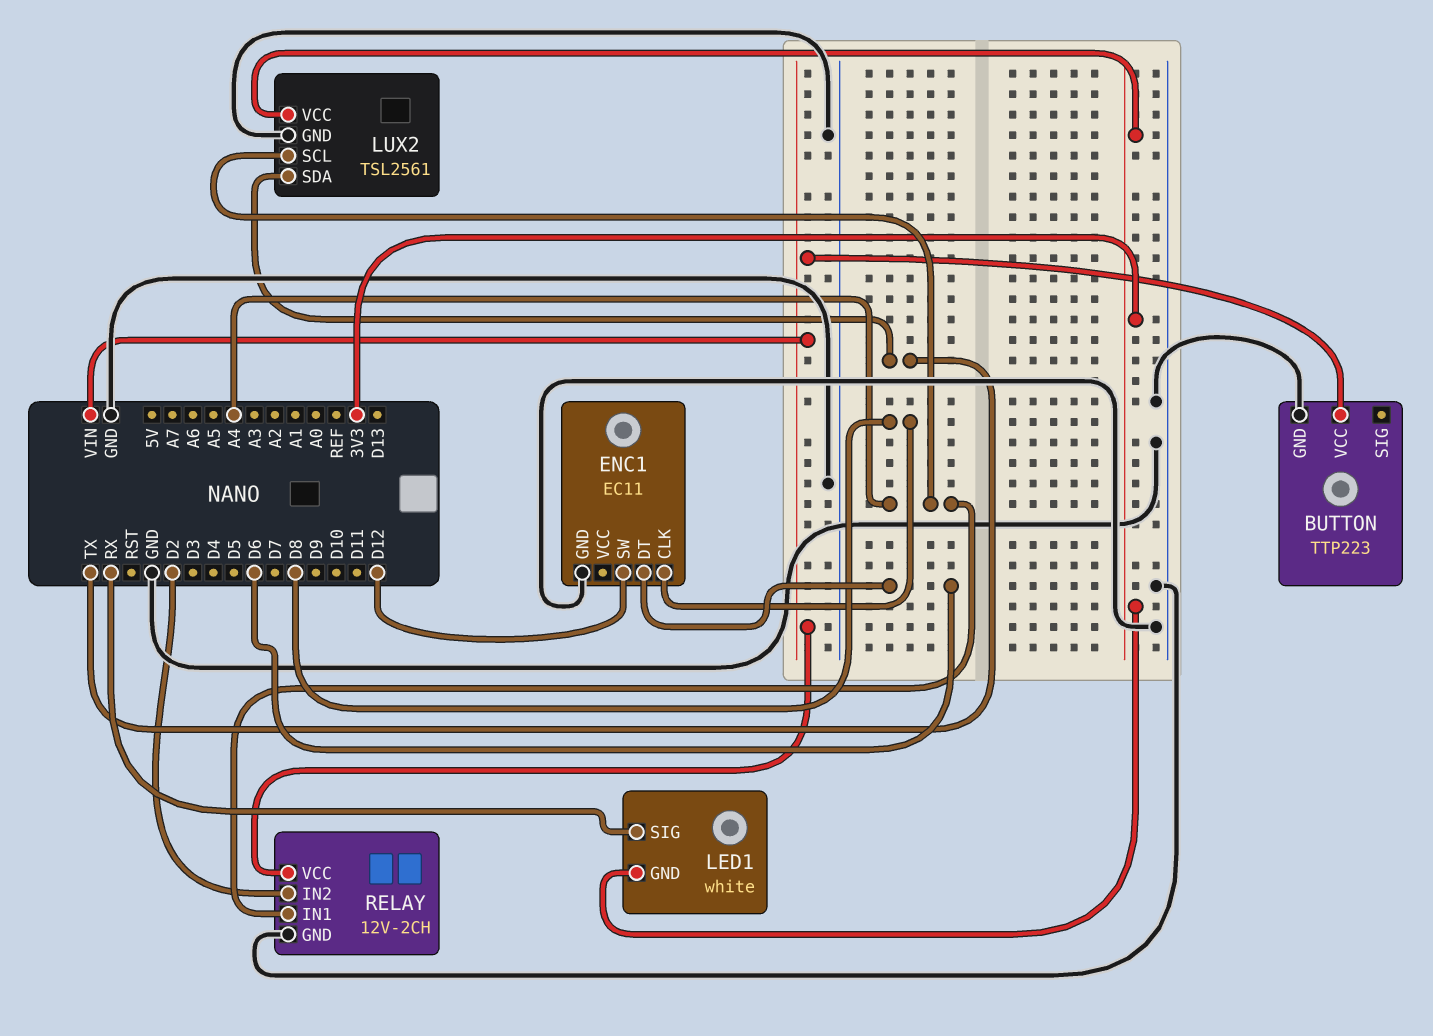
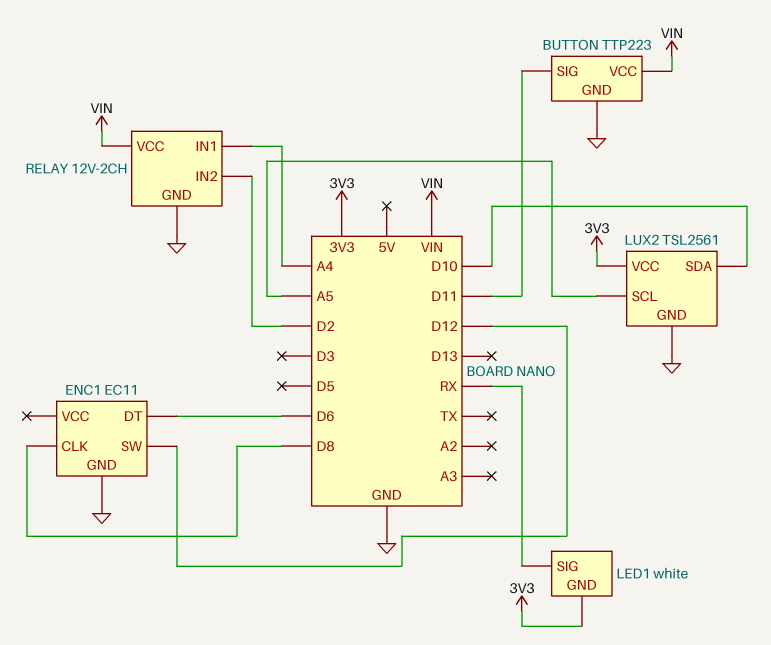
BUTTON pin SIG: none -> D11
LUX2 pin SCL: A4 -> A5
LUX2 pin SDA: TX -> D10

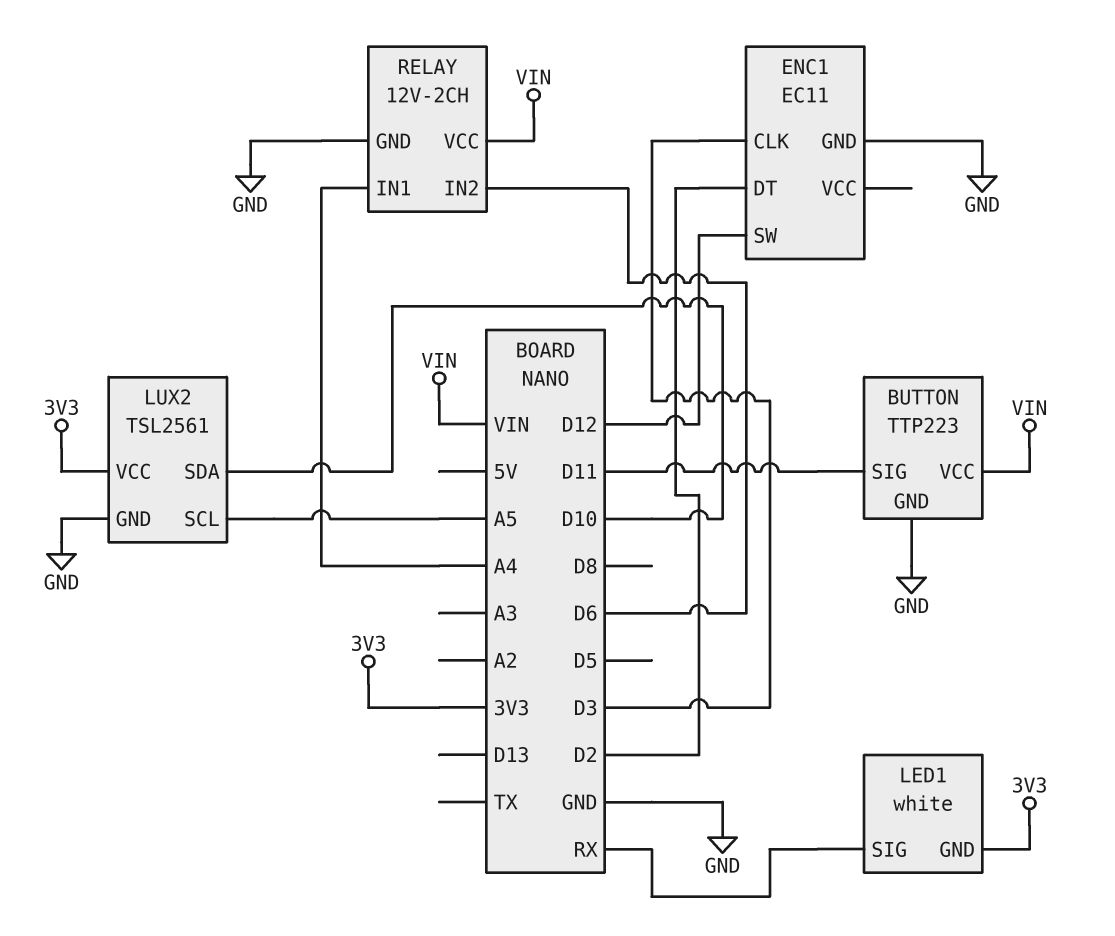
ENC1 pin CLK: D8 -> D3
ENC1 pin DT: D6 -> D2
RELAY pin IN2: D2 -> D6

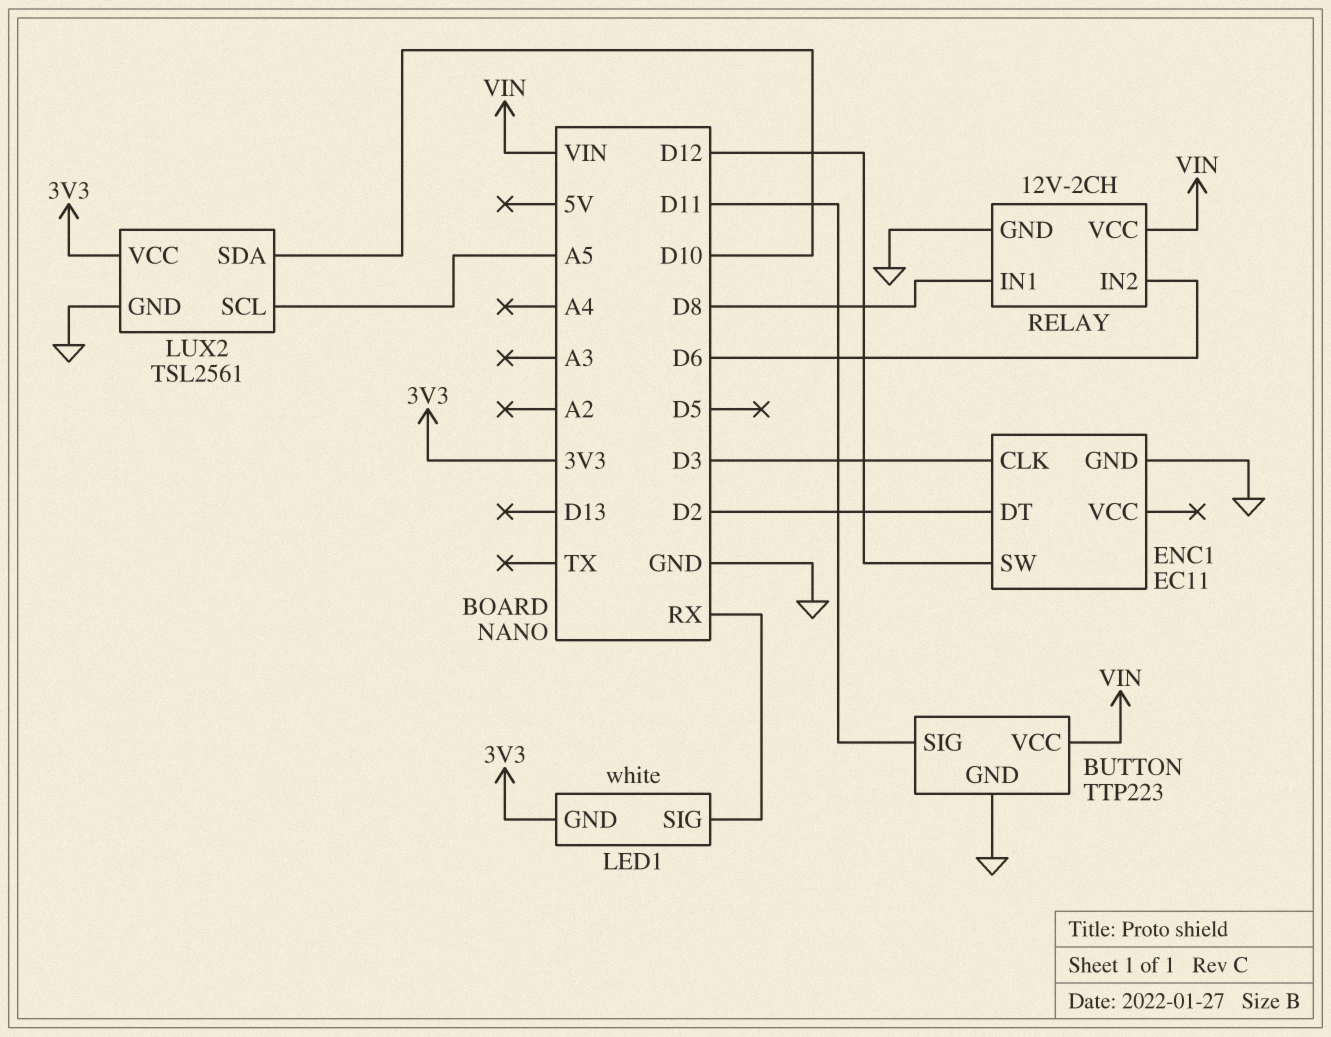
RELAY pin IN1: A4 -> D8

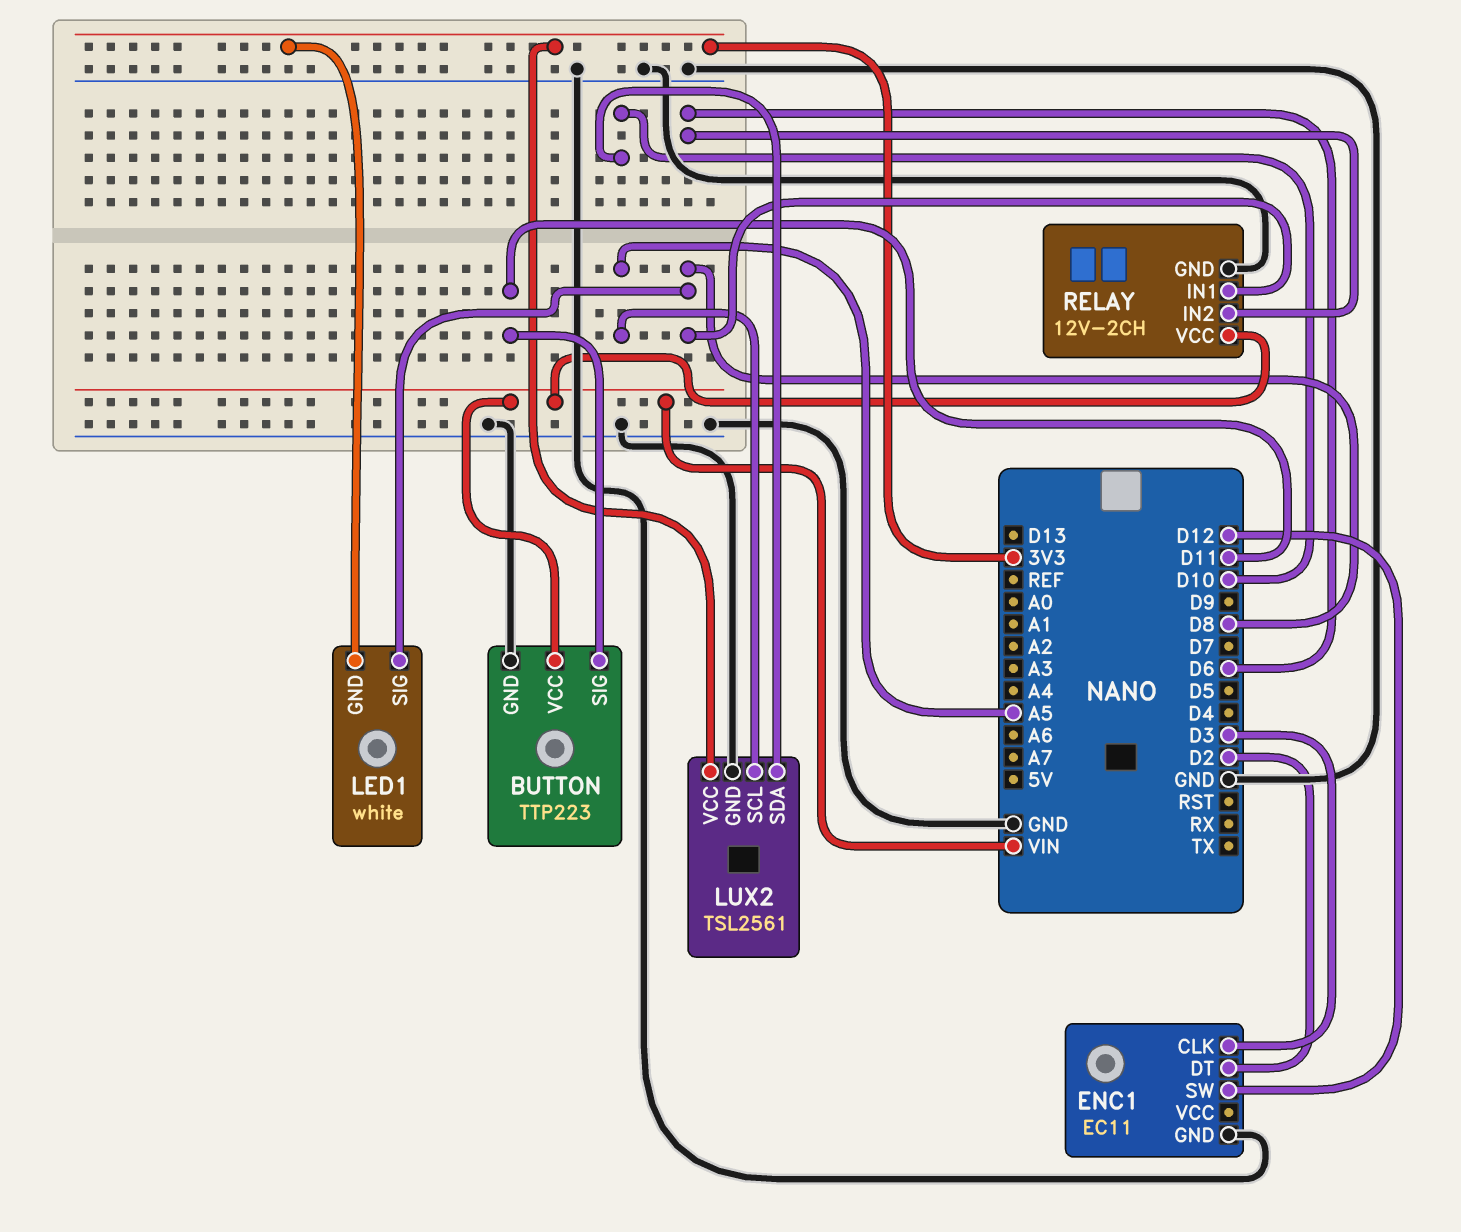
LED1 pin SIG: RX -> D8

